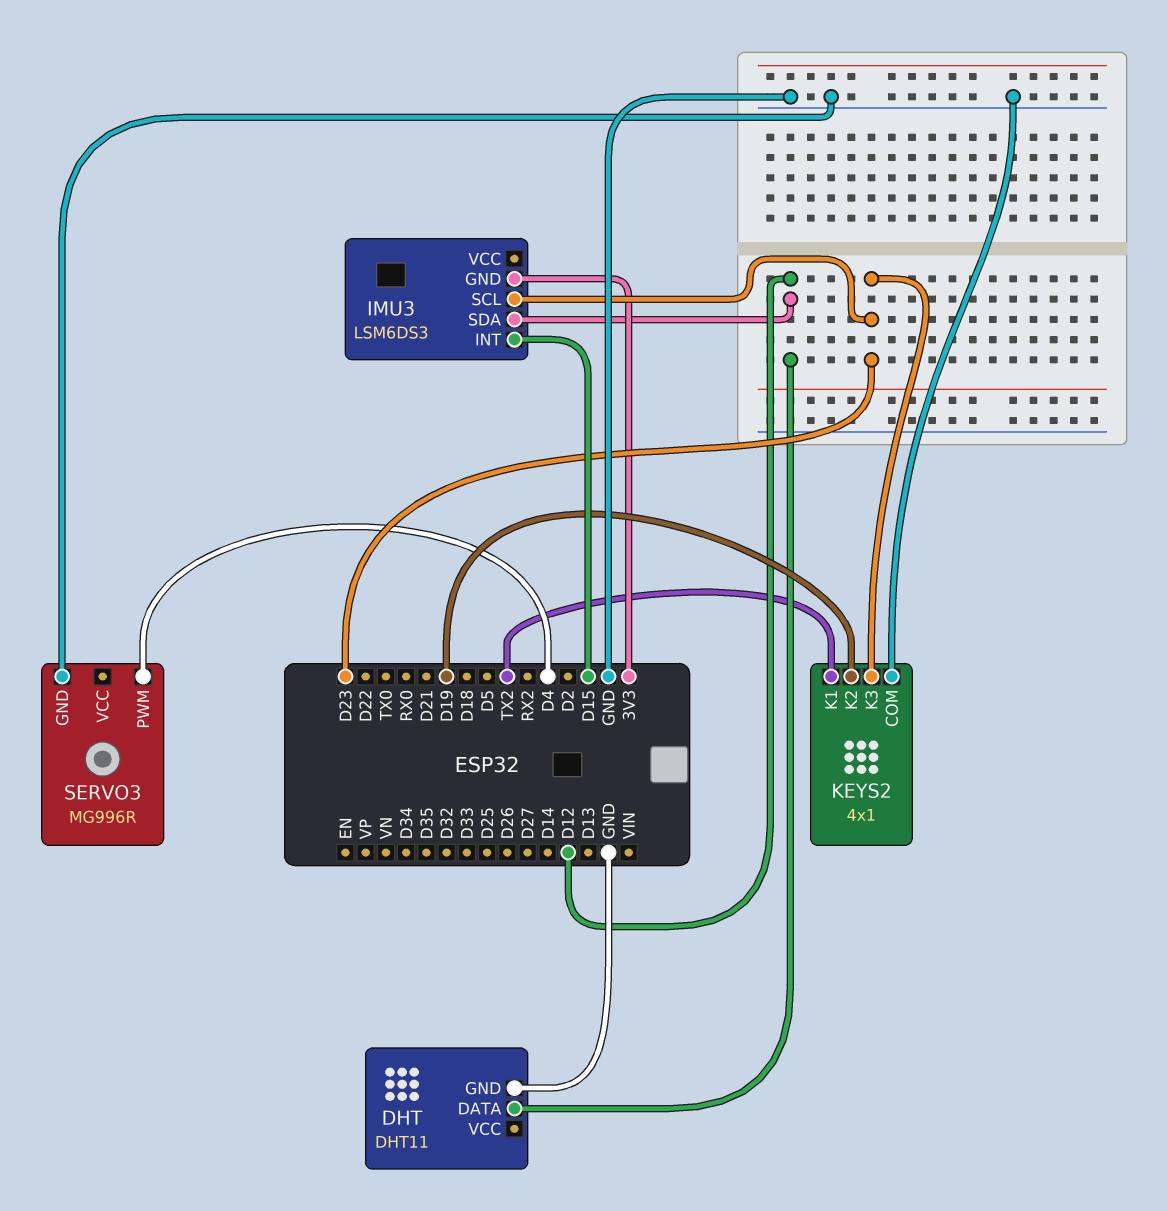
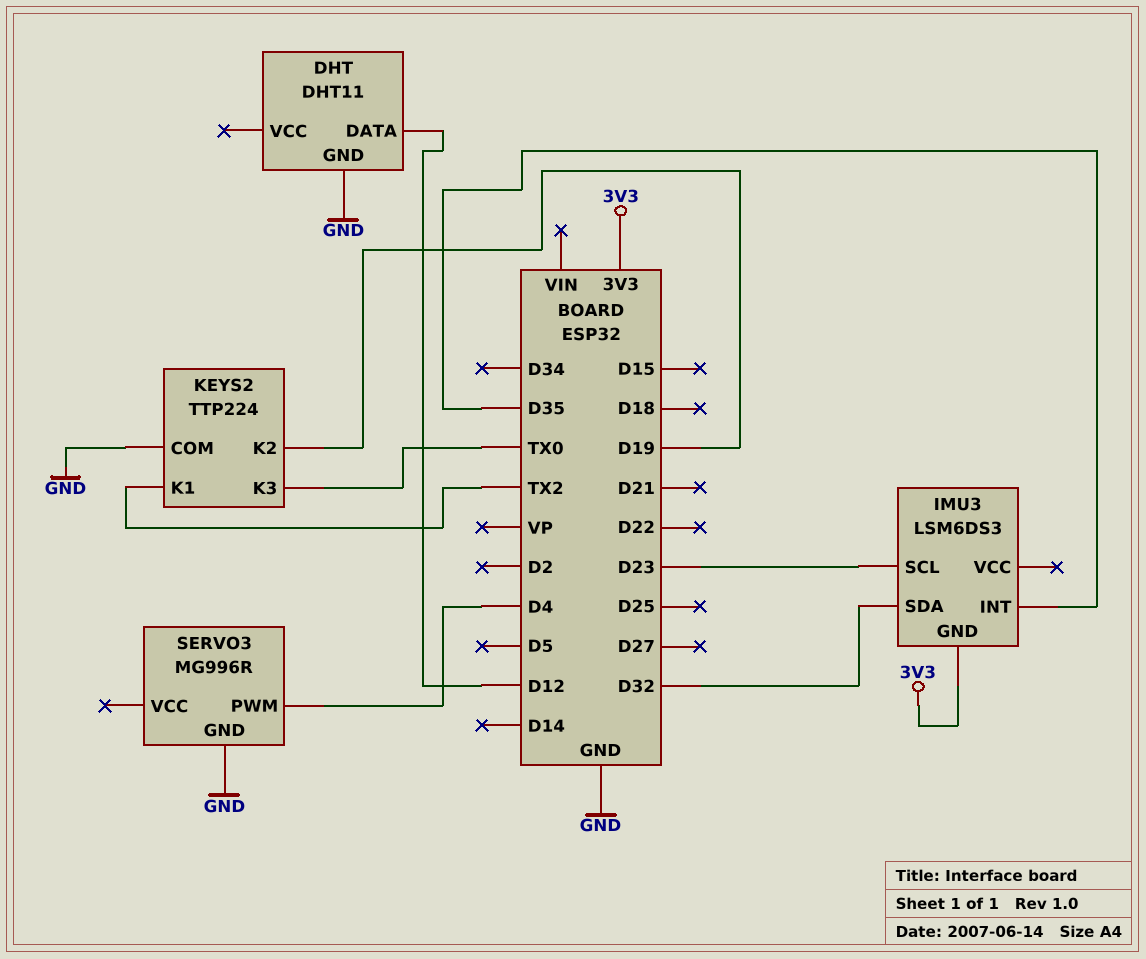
IMU3 pin INT: D15 -> D35
IMU3 pin SDA: D12 -> D32
KEYS2: 4x1 -> TTP224
KEYS2 pin K3: D23 -> TX0

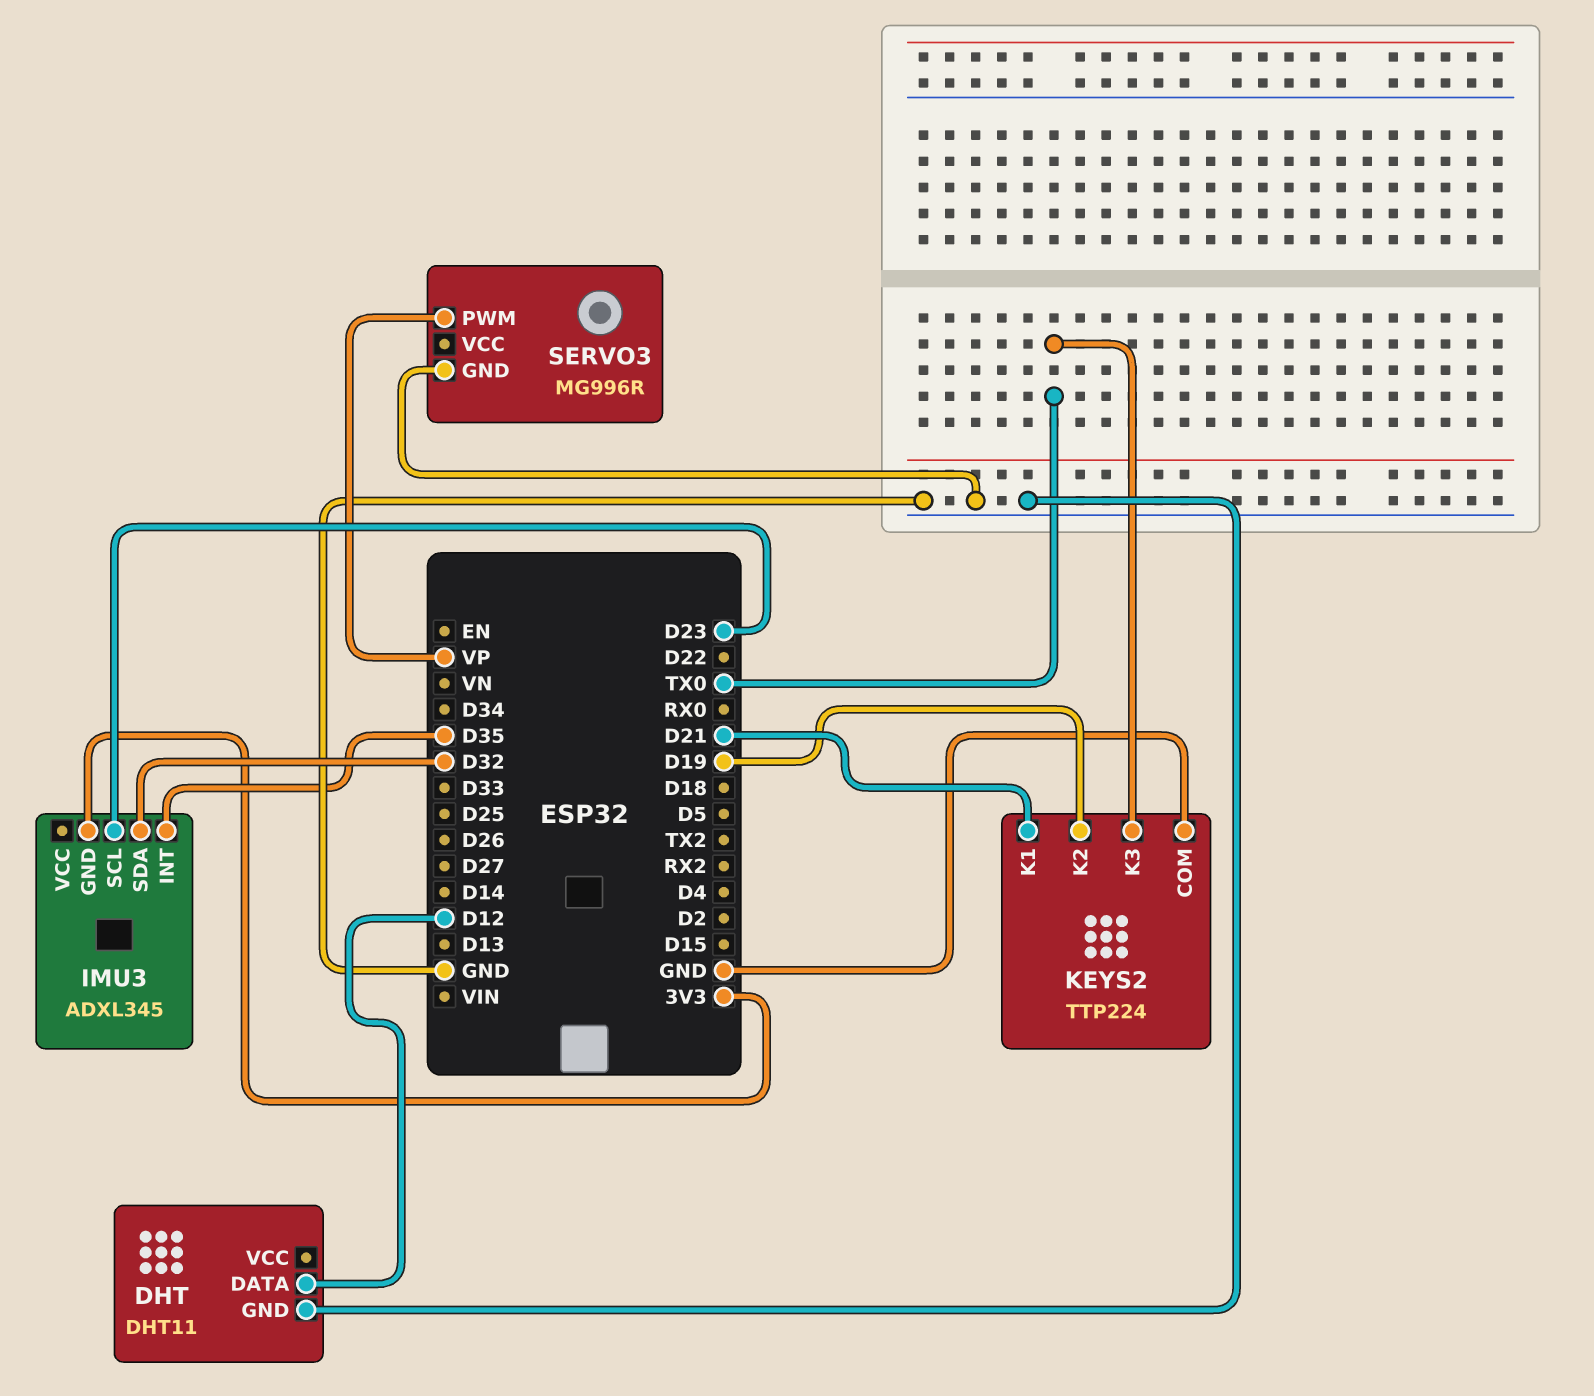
IMU3: LSM6DS3 -> ADXL345
KEYS2 pin K1: TX2 -> D21
SERVO3 pin PWM: D4 -> VP

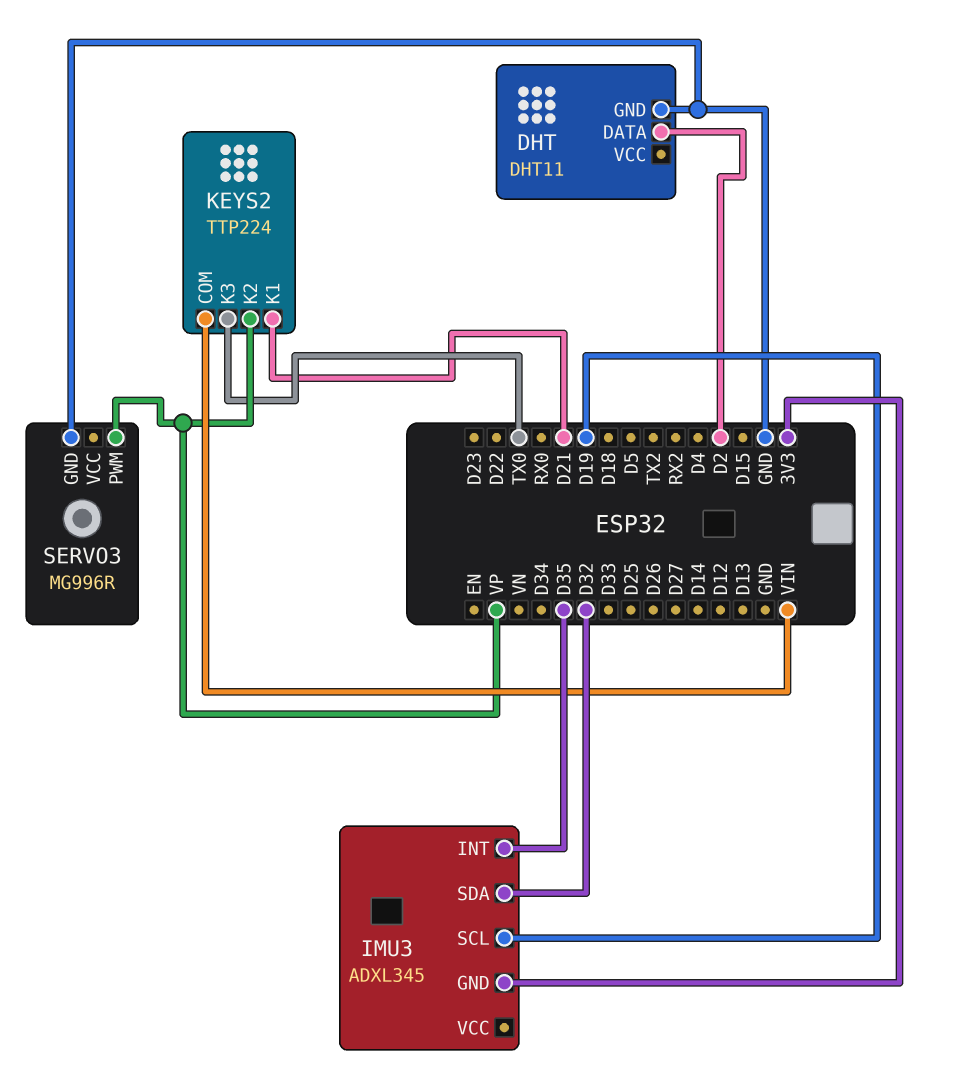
DHT pin DATA: D12 -> D2
IMU3 pin SCL: D23 -> D19
KEYS2 pin COM: GND -> VIN
KEYS2 pin K2: D19 -> VP

